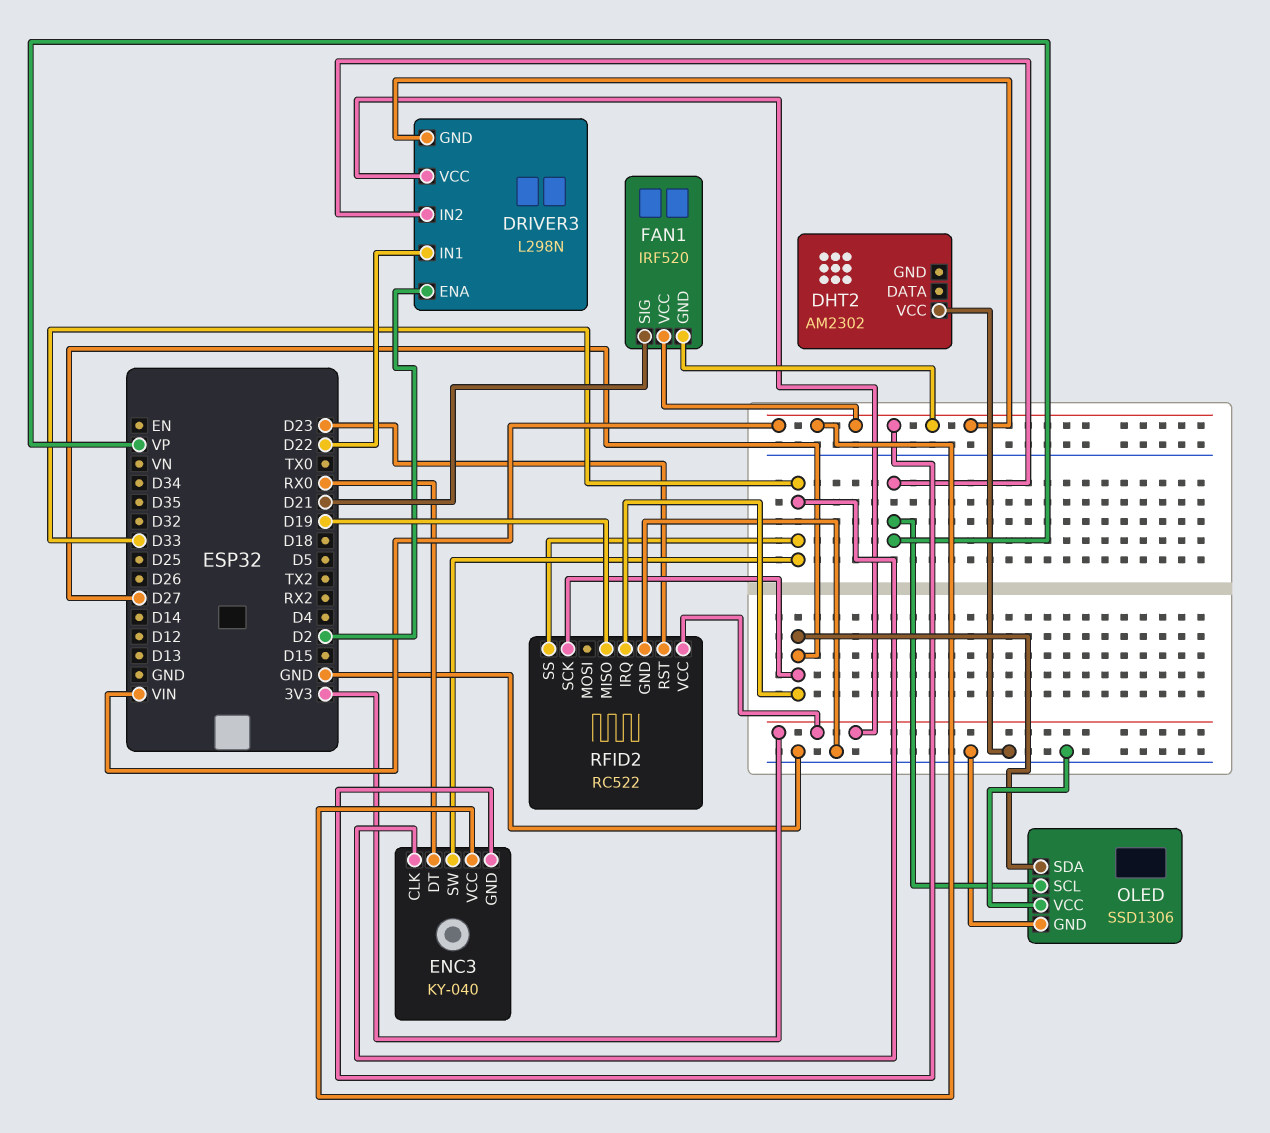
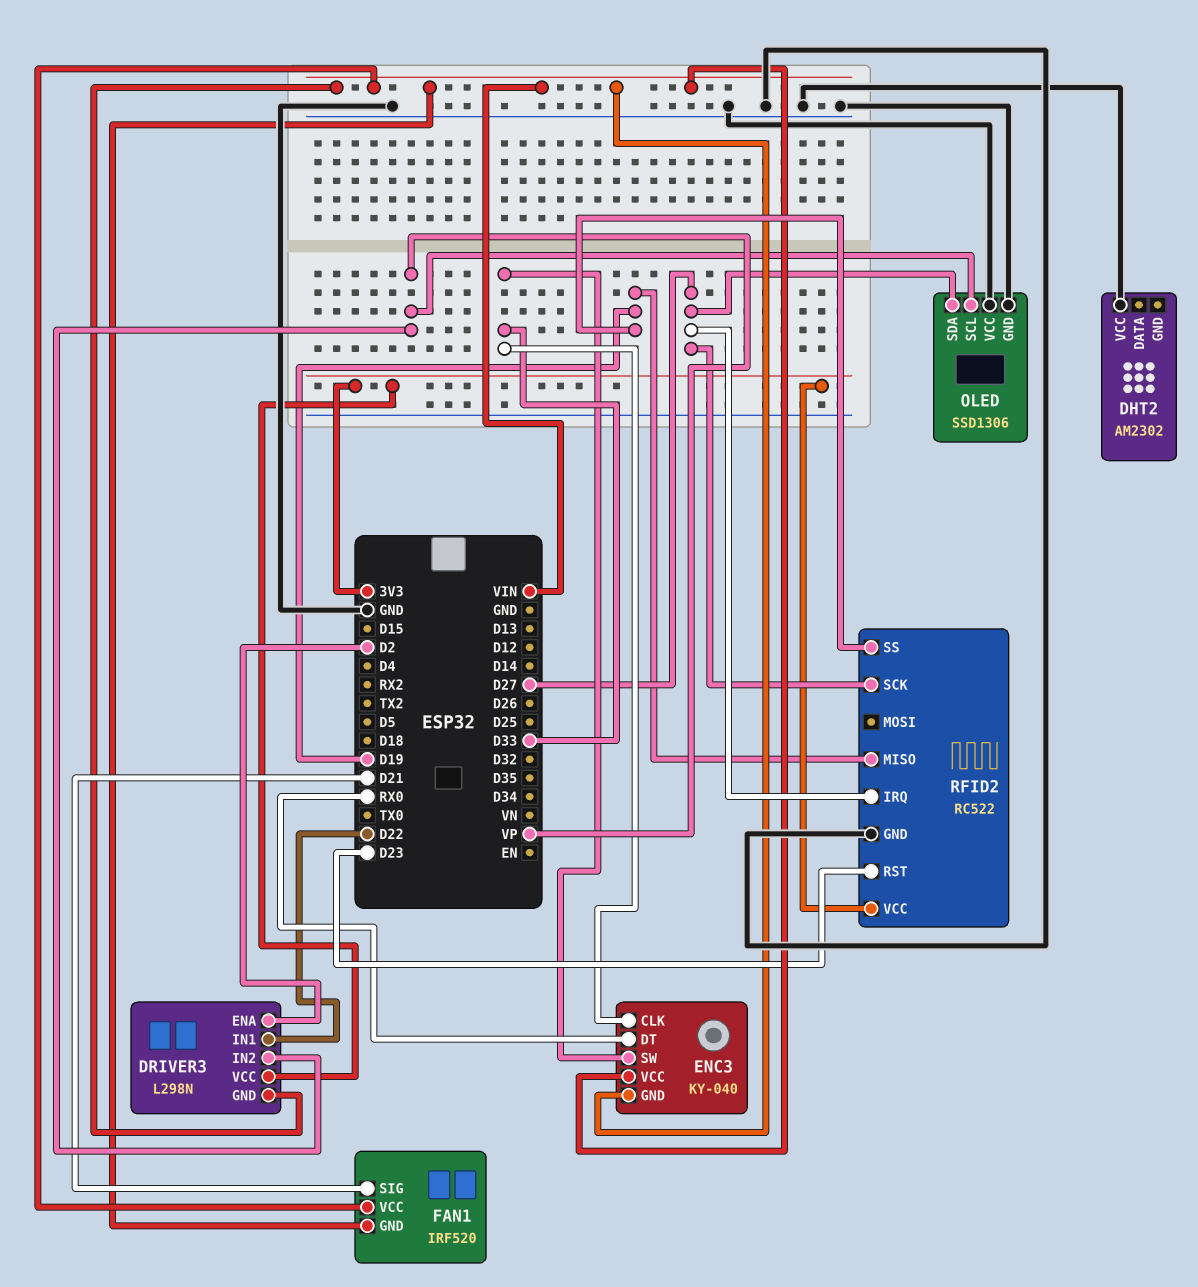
RFID2 pin SS: D33 -> D19

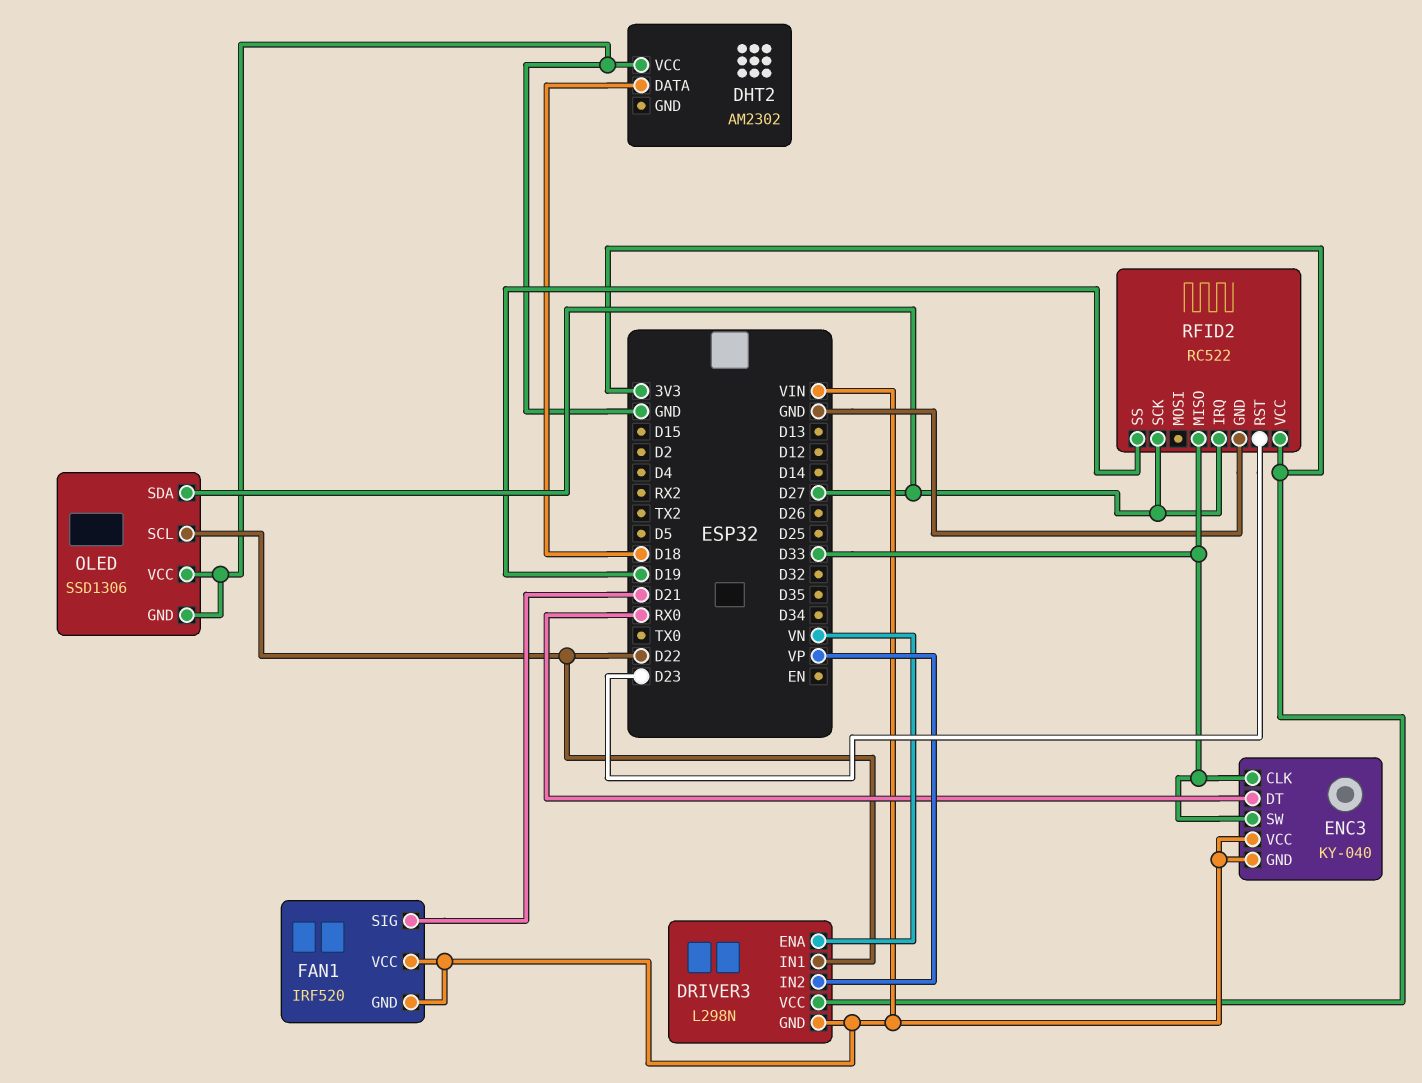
DHT2 pin DATA: none -> D18
DRIVER3 pin ENA: D2 -> VN
OLED pin SCL: VP -> D22
RFID2 pin MISO: D19 -> D33

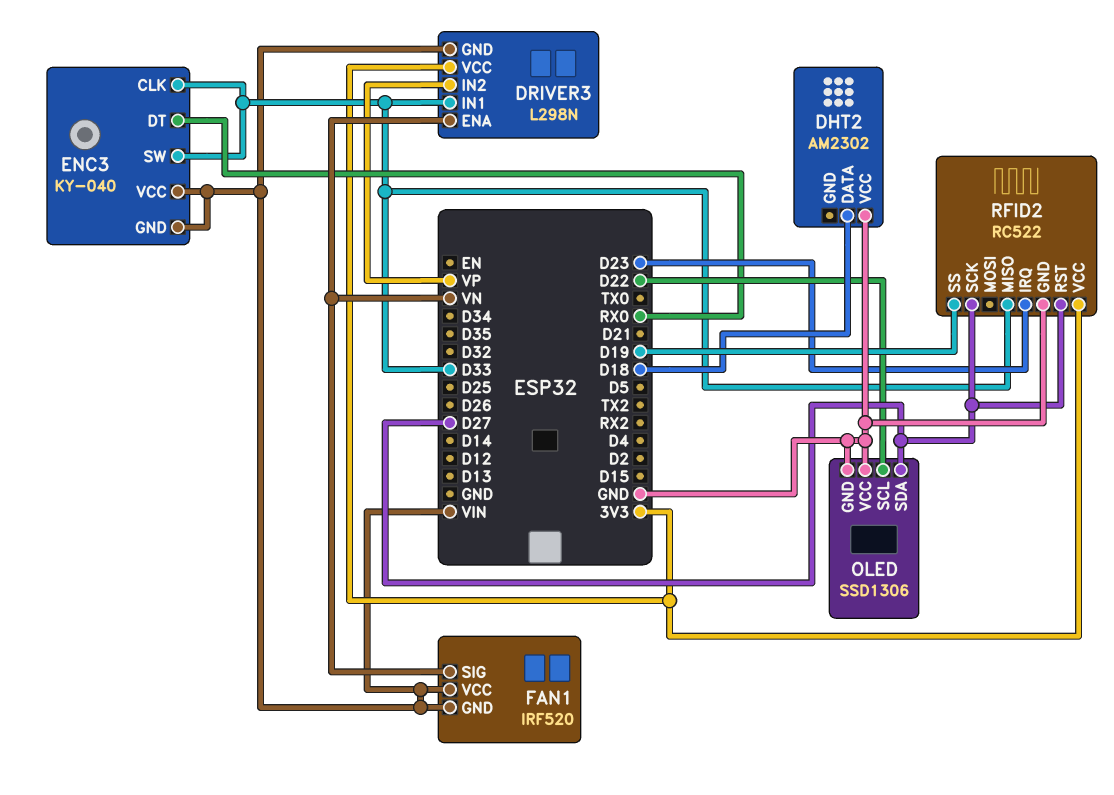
DRIVER3 pin IN1: D22 -> D33
FAN1 pin SIG: D21 -> VN
RFID2 pin IRQ: D27 -> D23
RFID2 pin RST: D23 -> D27

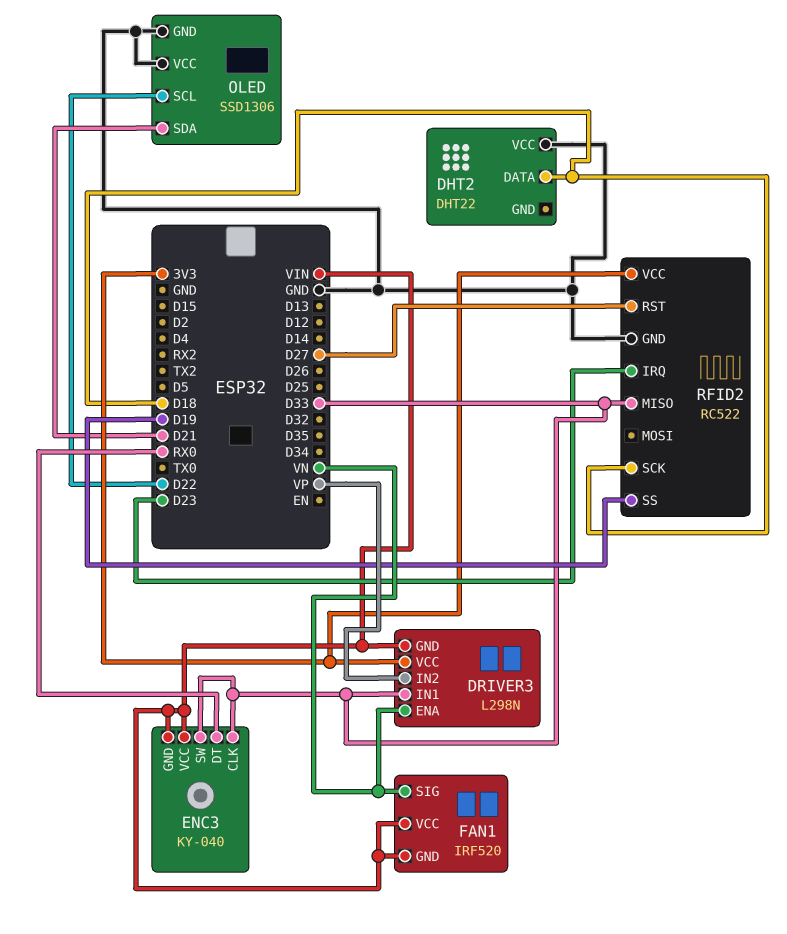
DHT2: AM2302 -> DHT22
OLED pin SDA: D27 -> D21
RFID2 pin SCK: D27 -> D18

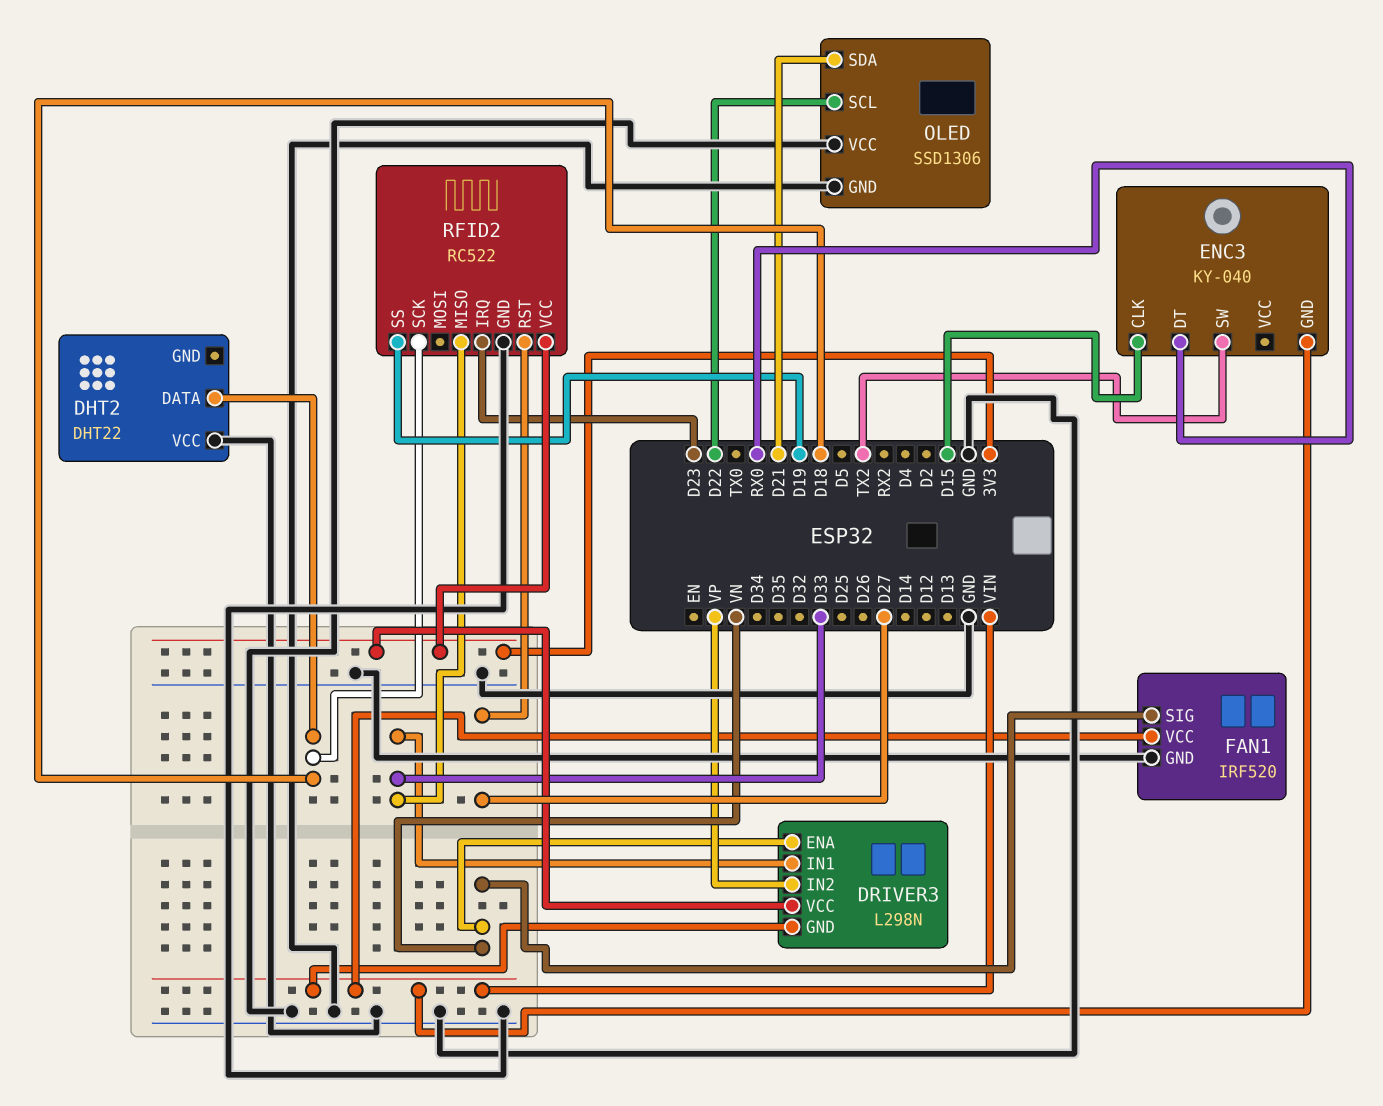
ENC3 pin CLK: D33 -> D15
ENC3 pin SW: D33 -> TX2
ENC3 pin VCC: VIN -> none
FAN1 pin GND: VIN -> GND

